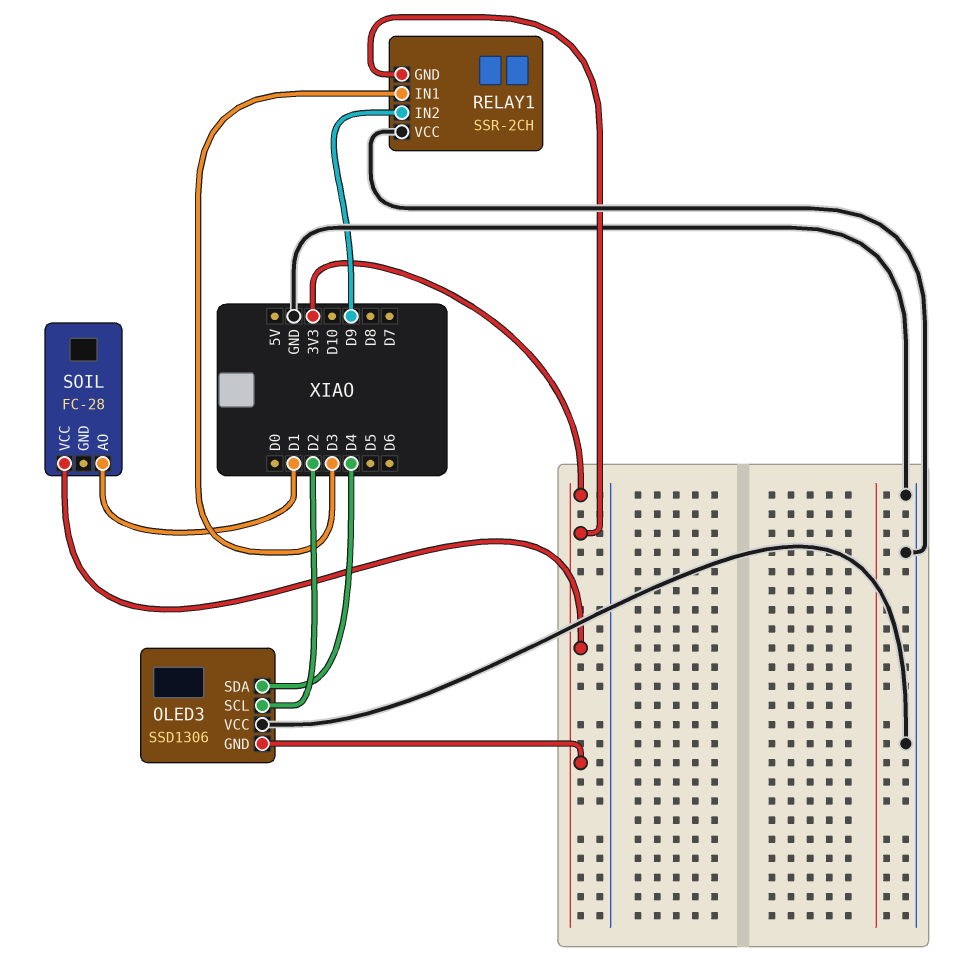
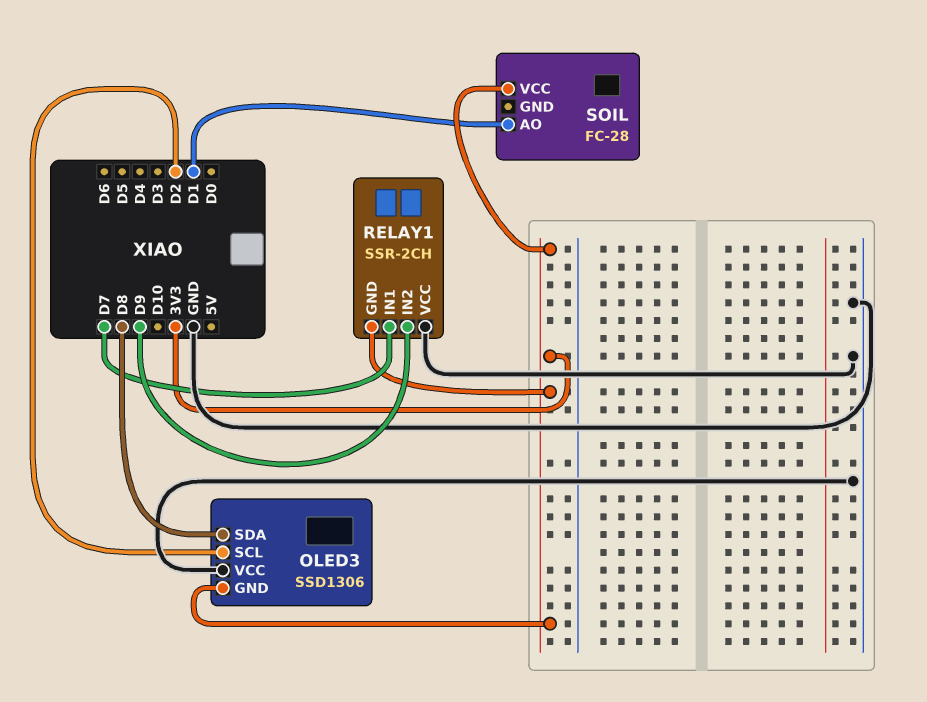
OLED3 pin SDA: D4 -> D8
RELAY1 pin IN1: D3 -> D7

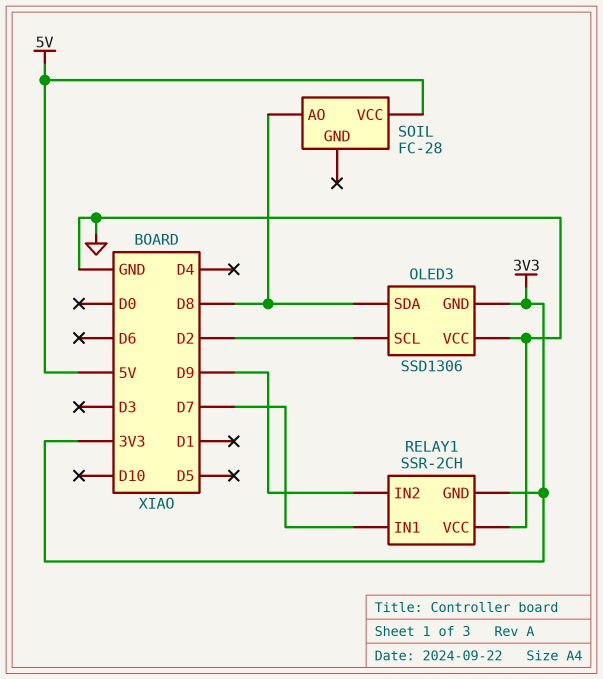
SOIL pin AO: D1 -> D8
SOIL pin VCC: 3V3 -> 5V

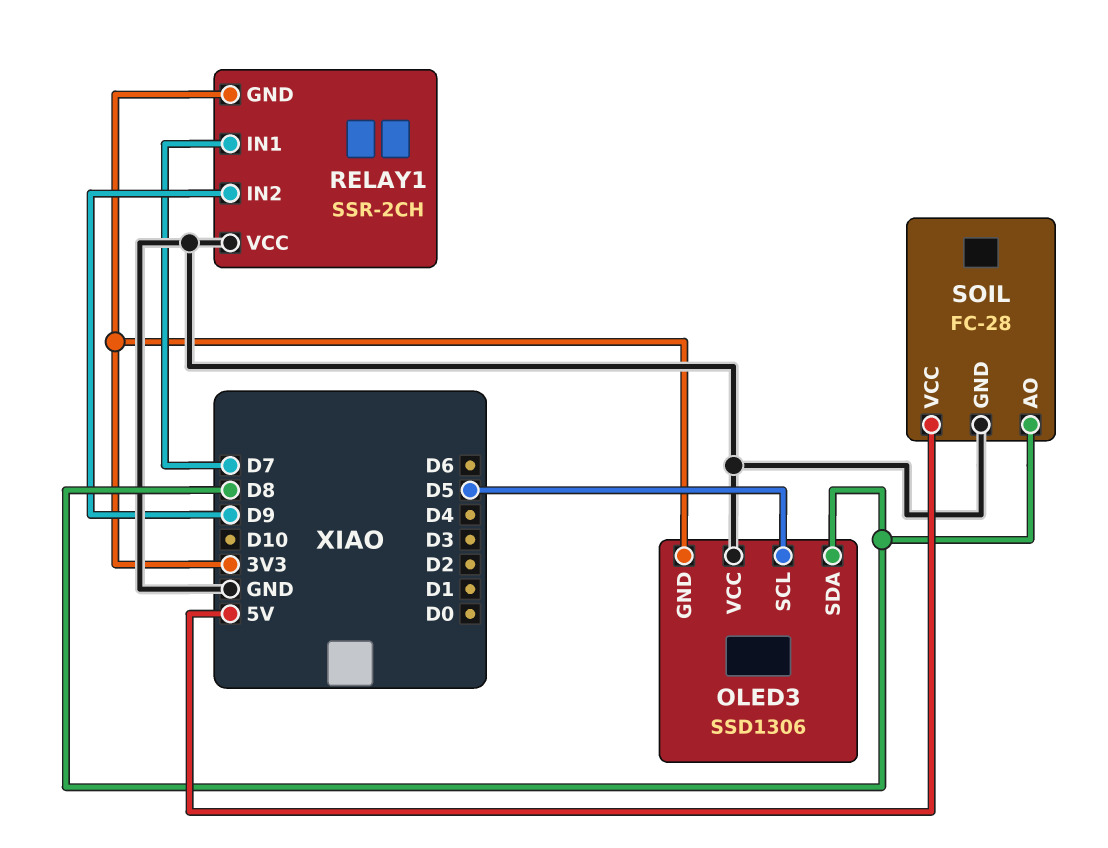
OLED3 pin SCL: D2 -> D5
SOIL pin GND: none -> GND

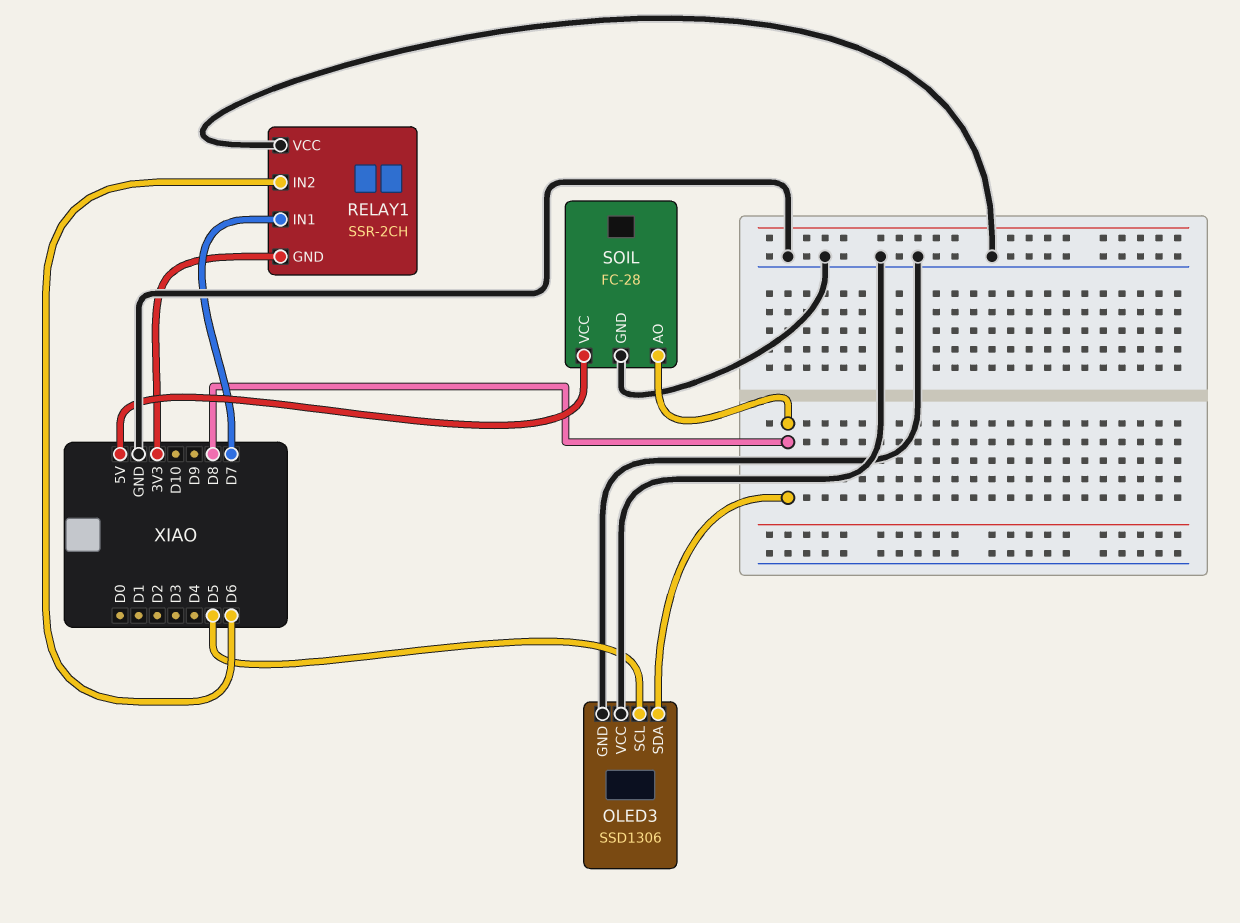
OLED3 pin GND: 3V3 -> GND
RELAY1 pin IN2: D9 -> D6

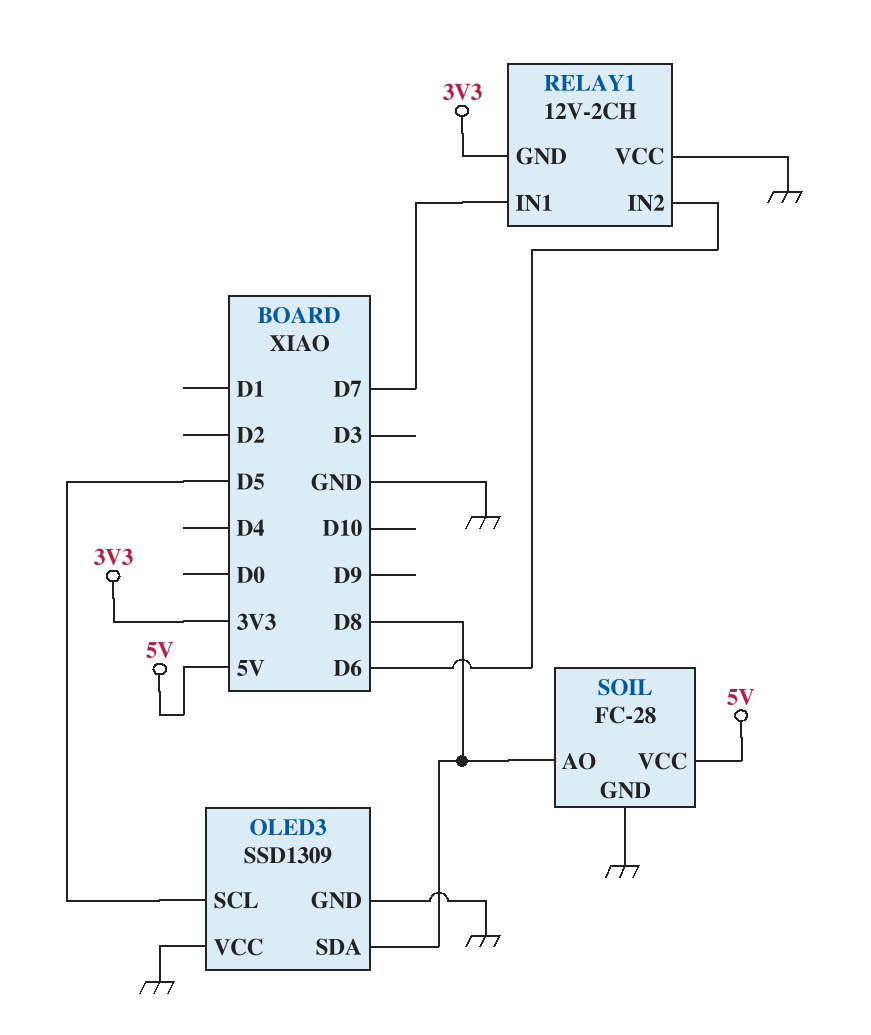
OLED3: SSD1306 -> SSD1309
RELAY1: SSR-2CH -> 12V-2CH

